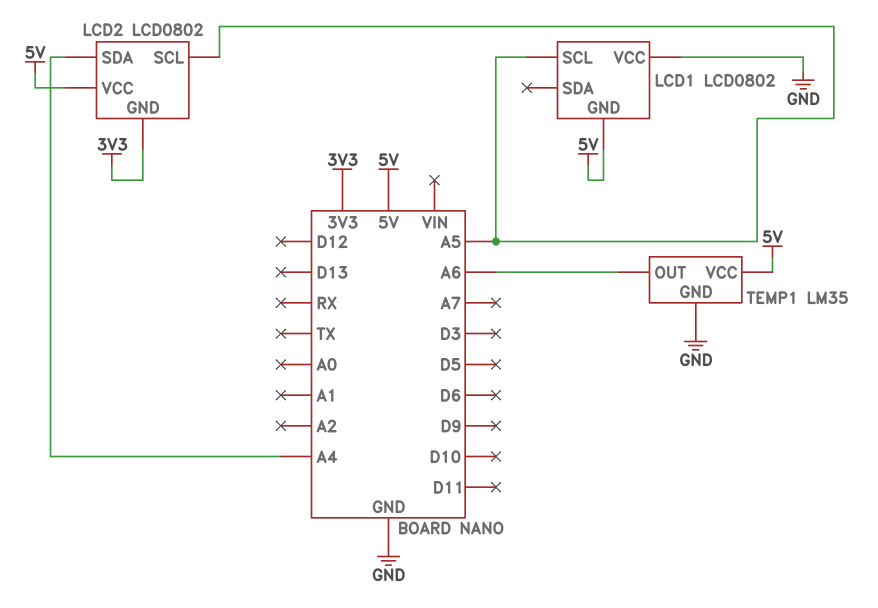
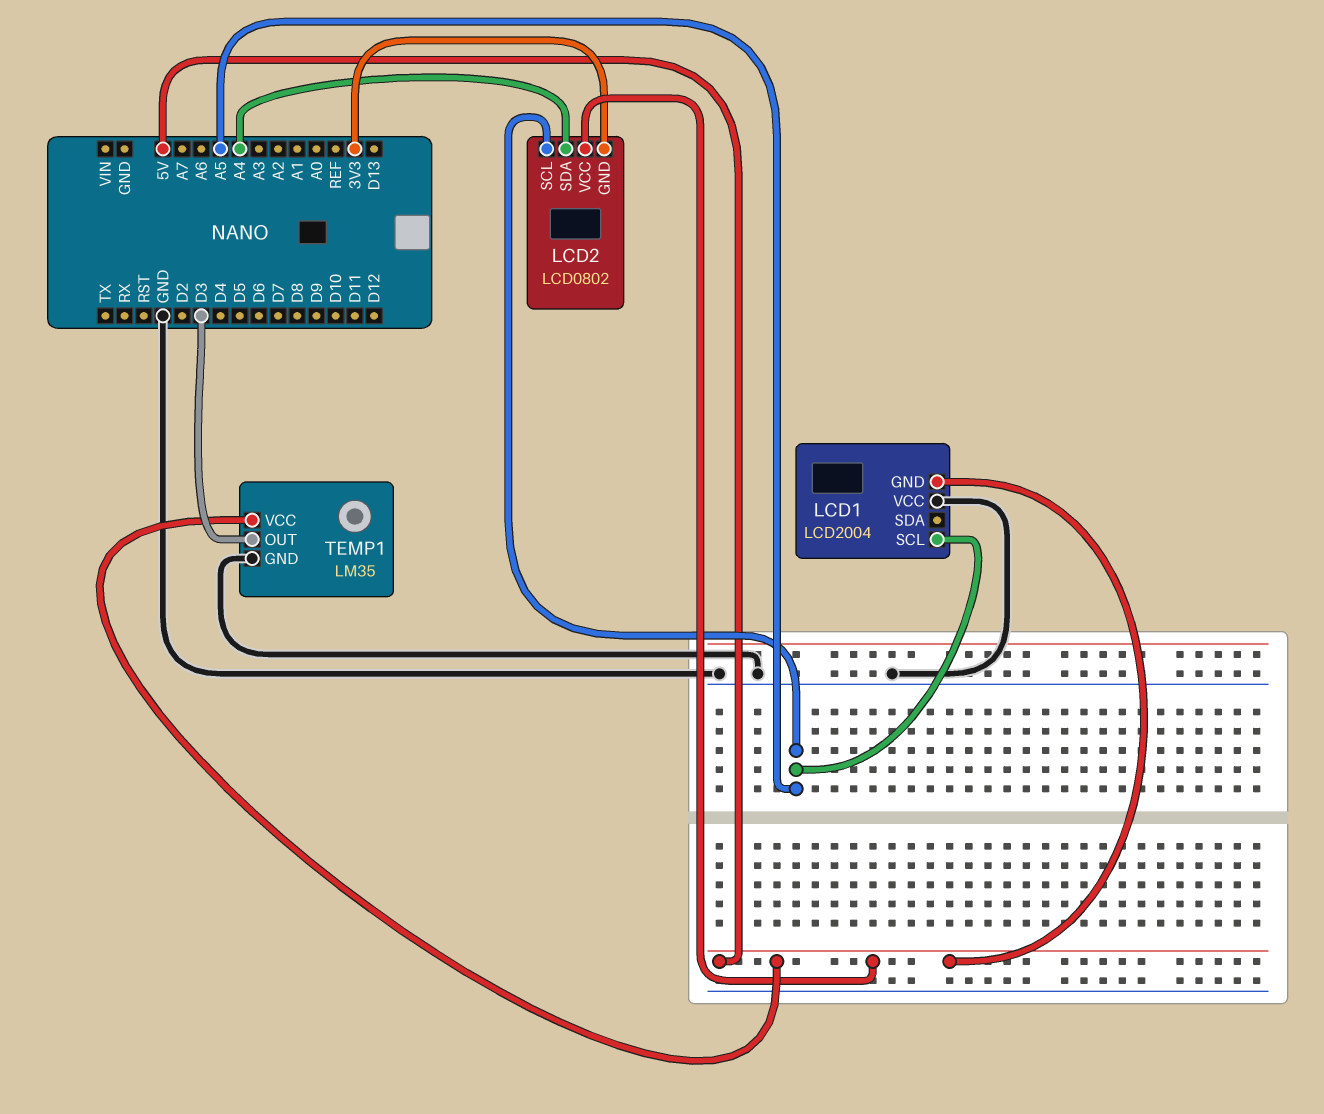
LCD1: LCD0802 -> LCD2004
TEMP1 pin OUT: A6 -> D3

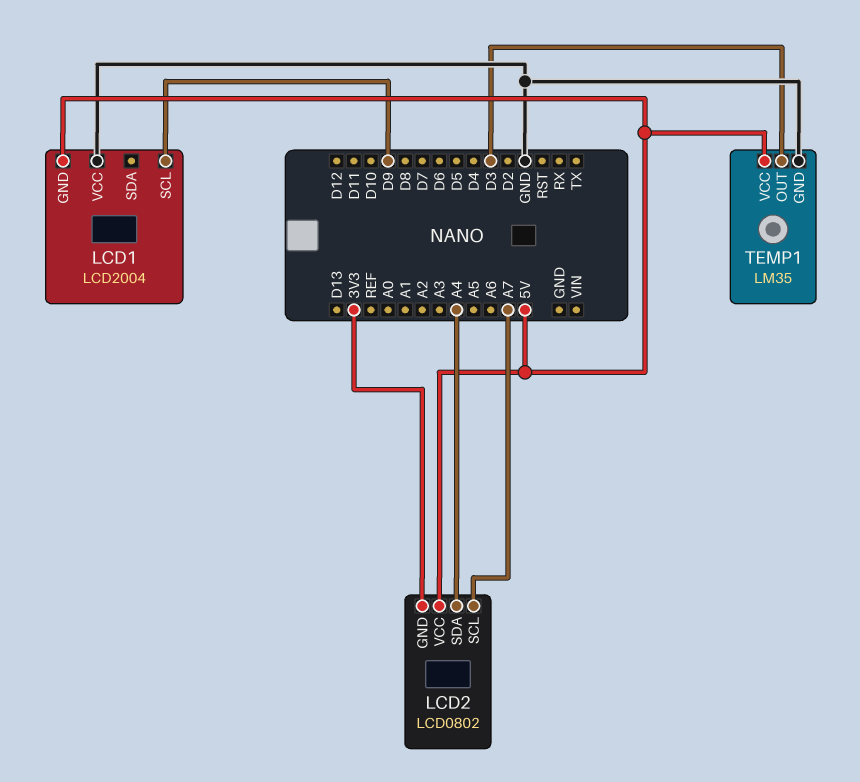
LCD1 pin SCL: A5 -> D9
LCD2 pin SCL: A5 -> A7

